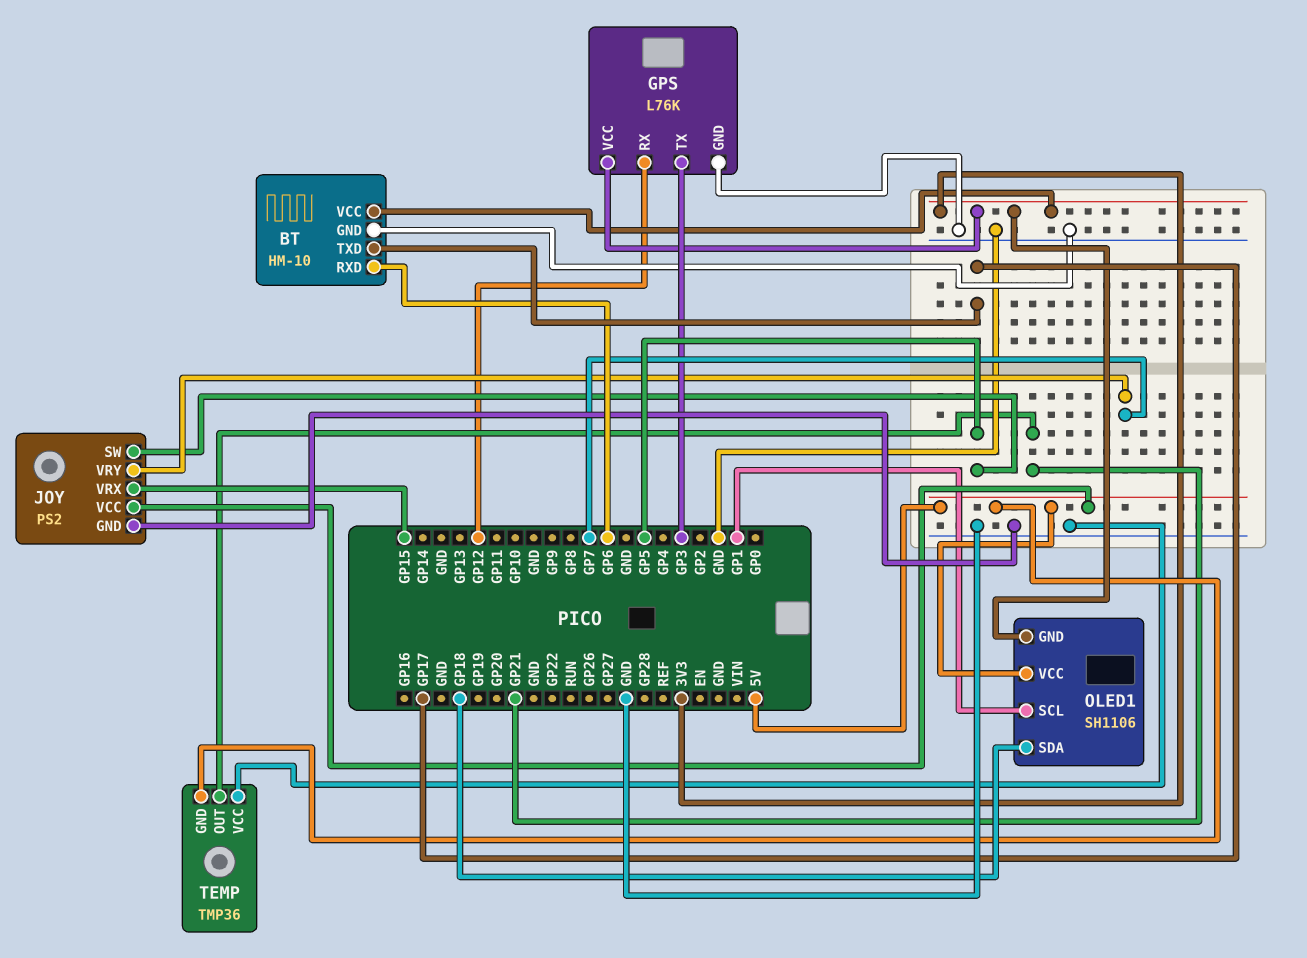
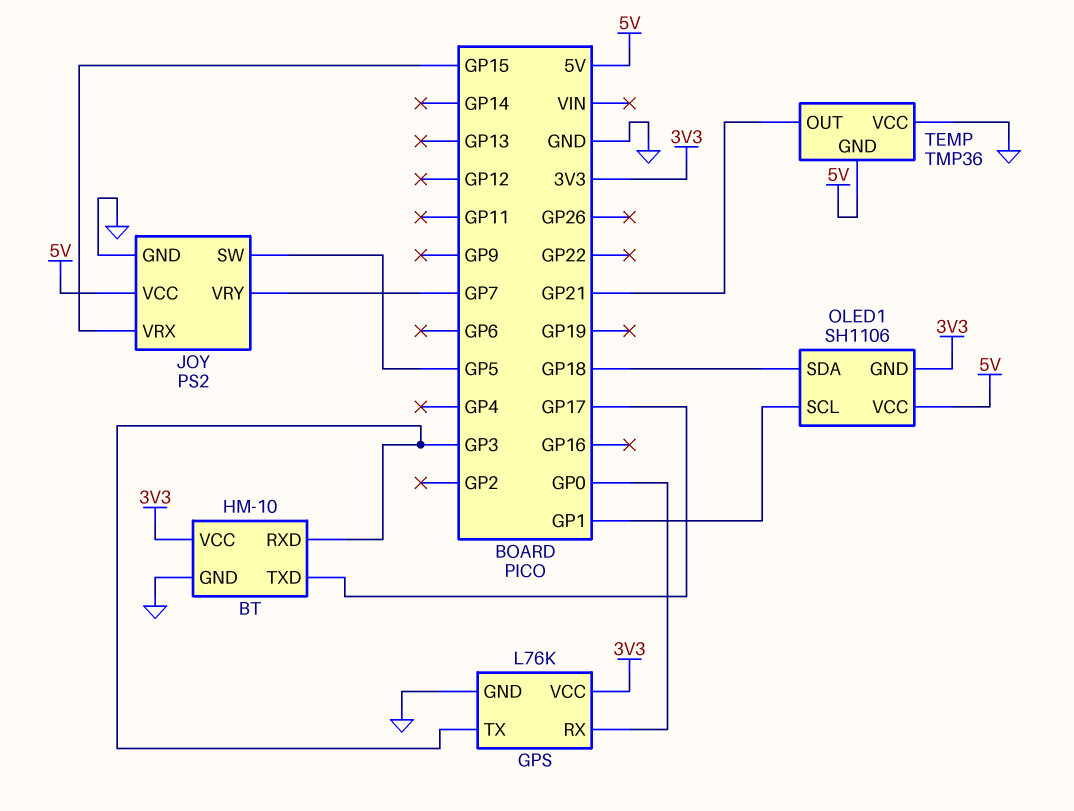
BT pin RXD: GP6 -> GP3
GPS pin RX: GP12 -> GP0

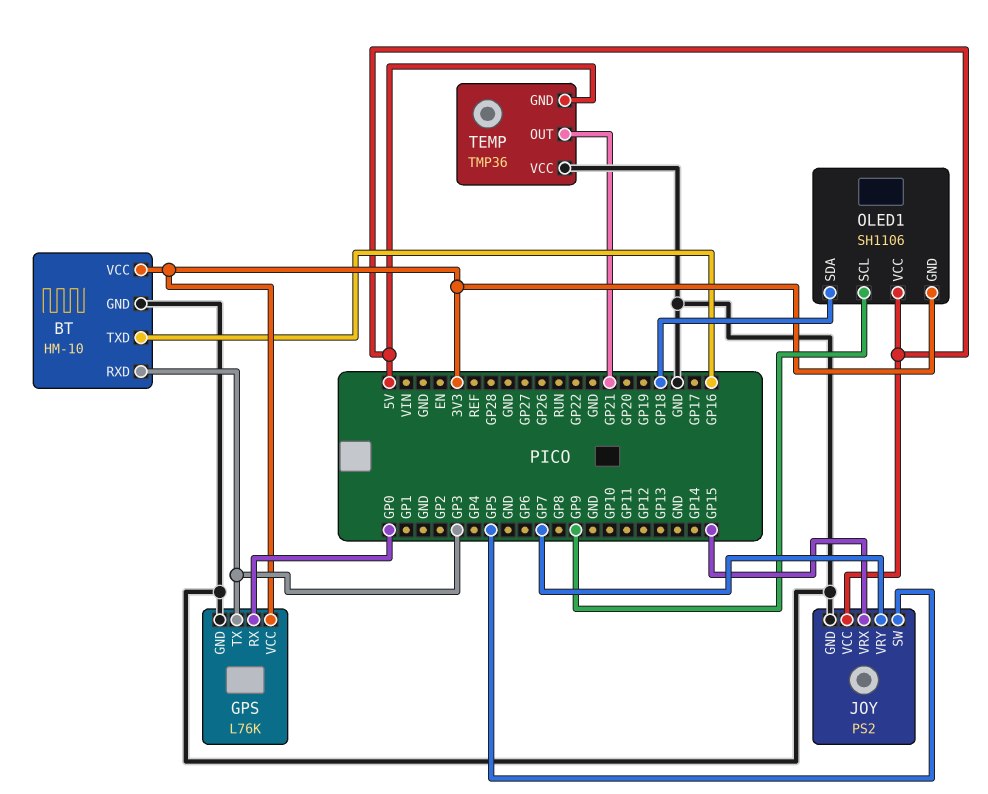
BT pin TXD: GP17 -> GP16
OLED1 pin SCL: GP1 -> GP9

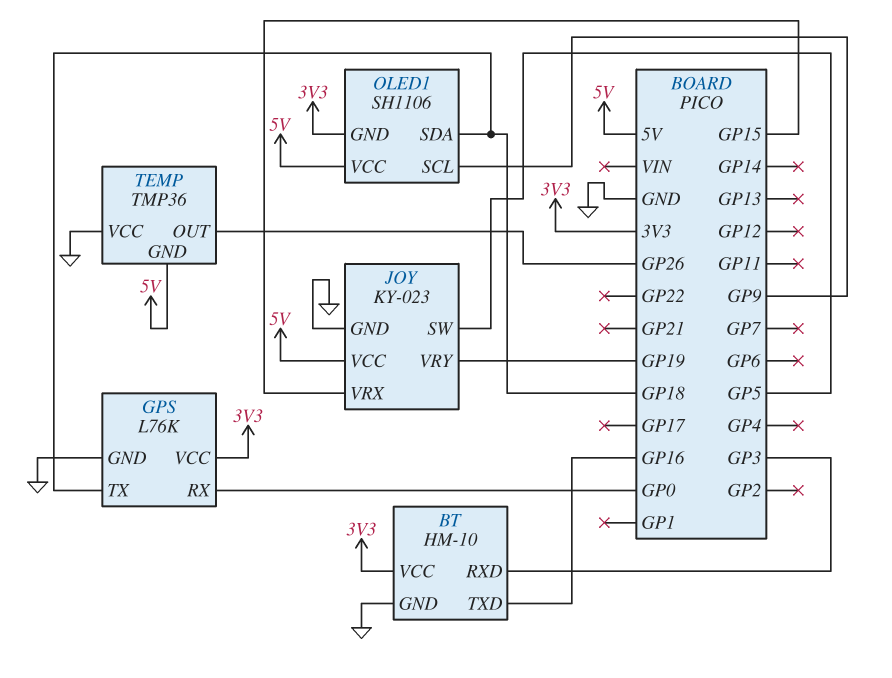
GPS pin TX: GP3 -> GP18
JOY: PS2 -> KY-023
JOY pin VRY: GP7 -> GP19
TEMP pin OUT: GP21 -> GP26

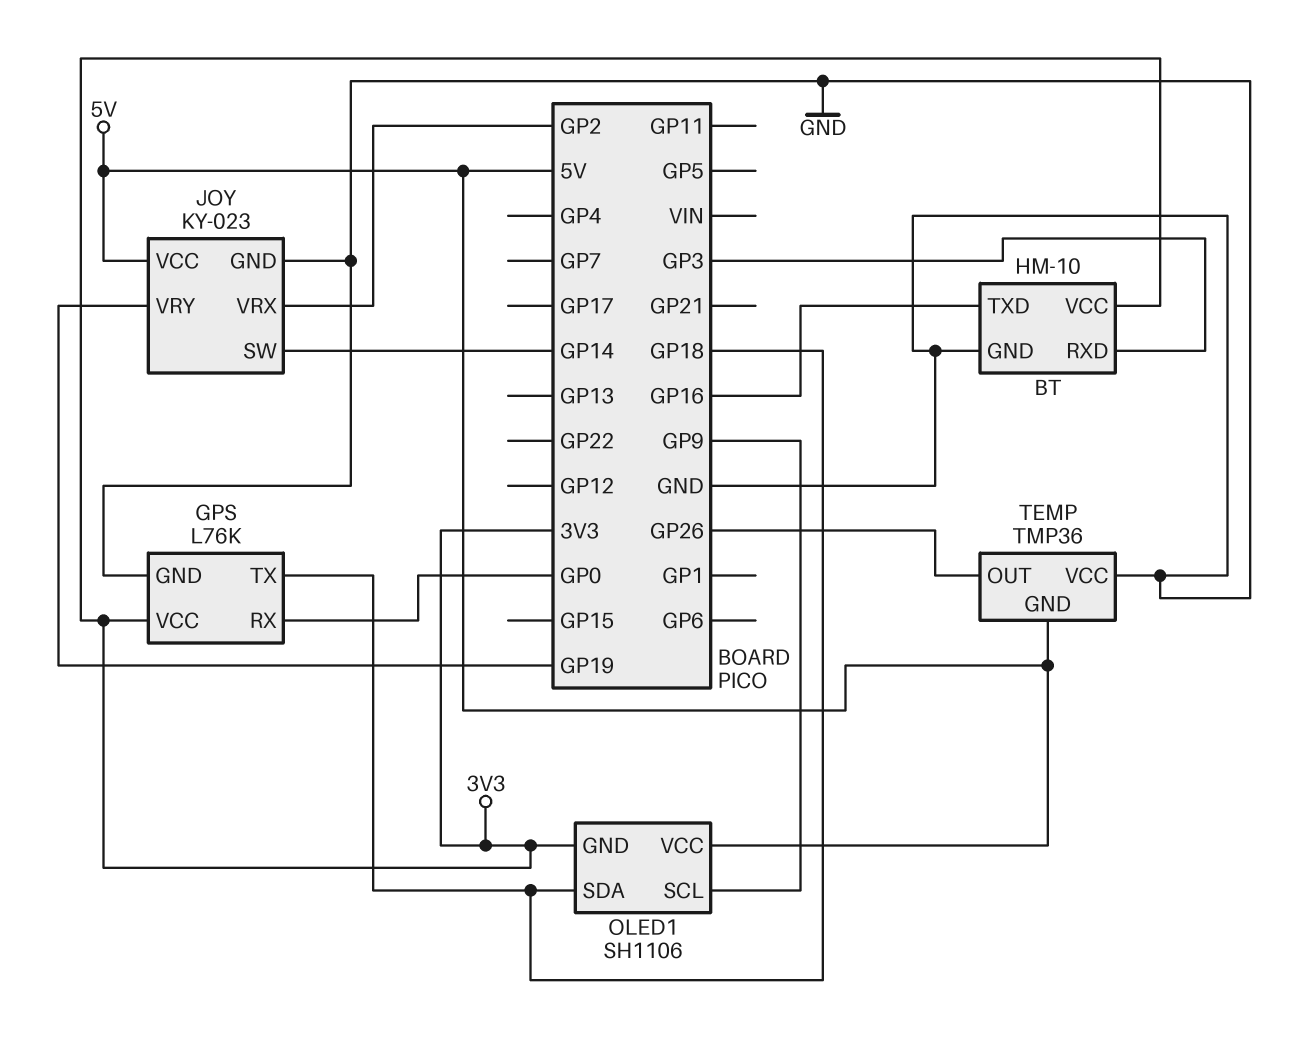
JOY pin SW: GP5 -> GP14
JOY pin VRX: GP15 -> GP2

